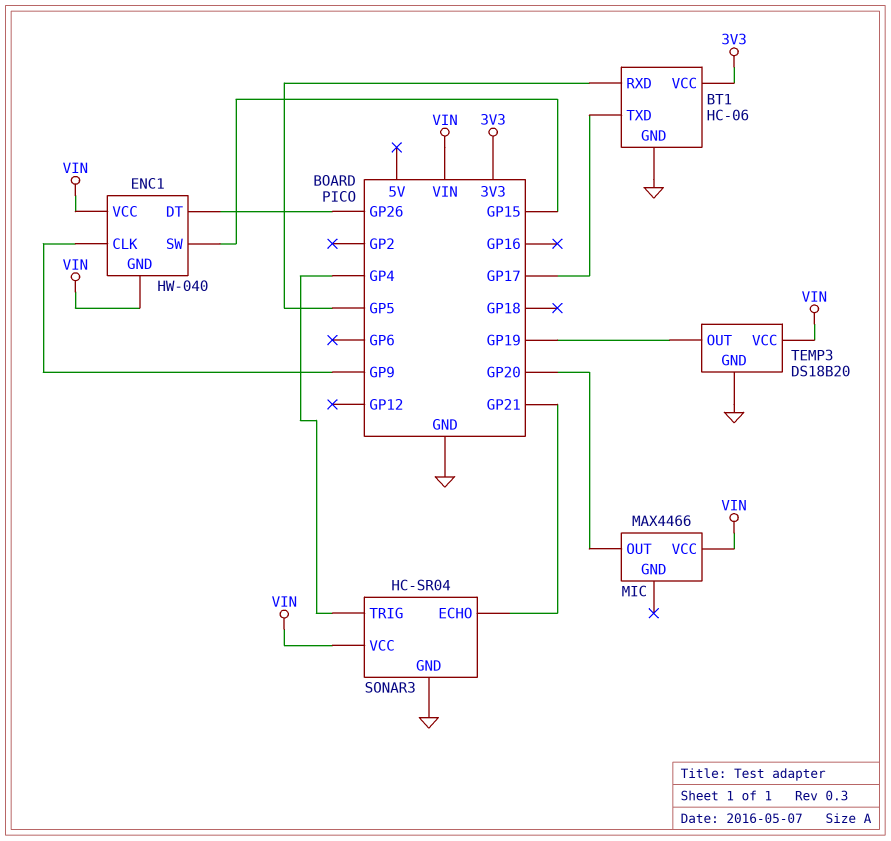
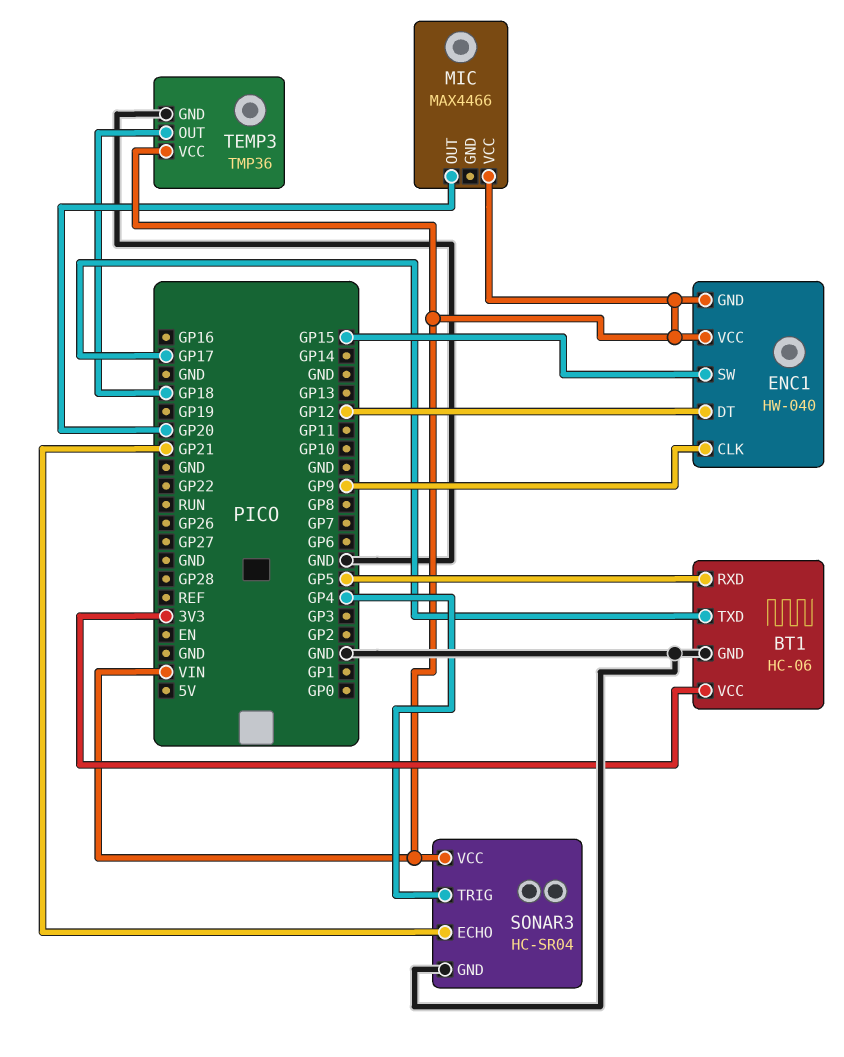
ENC1 pin DT: GP26 -> GP12
TEMP3: DS18B20 -> TMP36
TEMP3 pin OUT: GP19 -> GP18

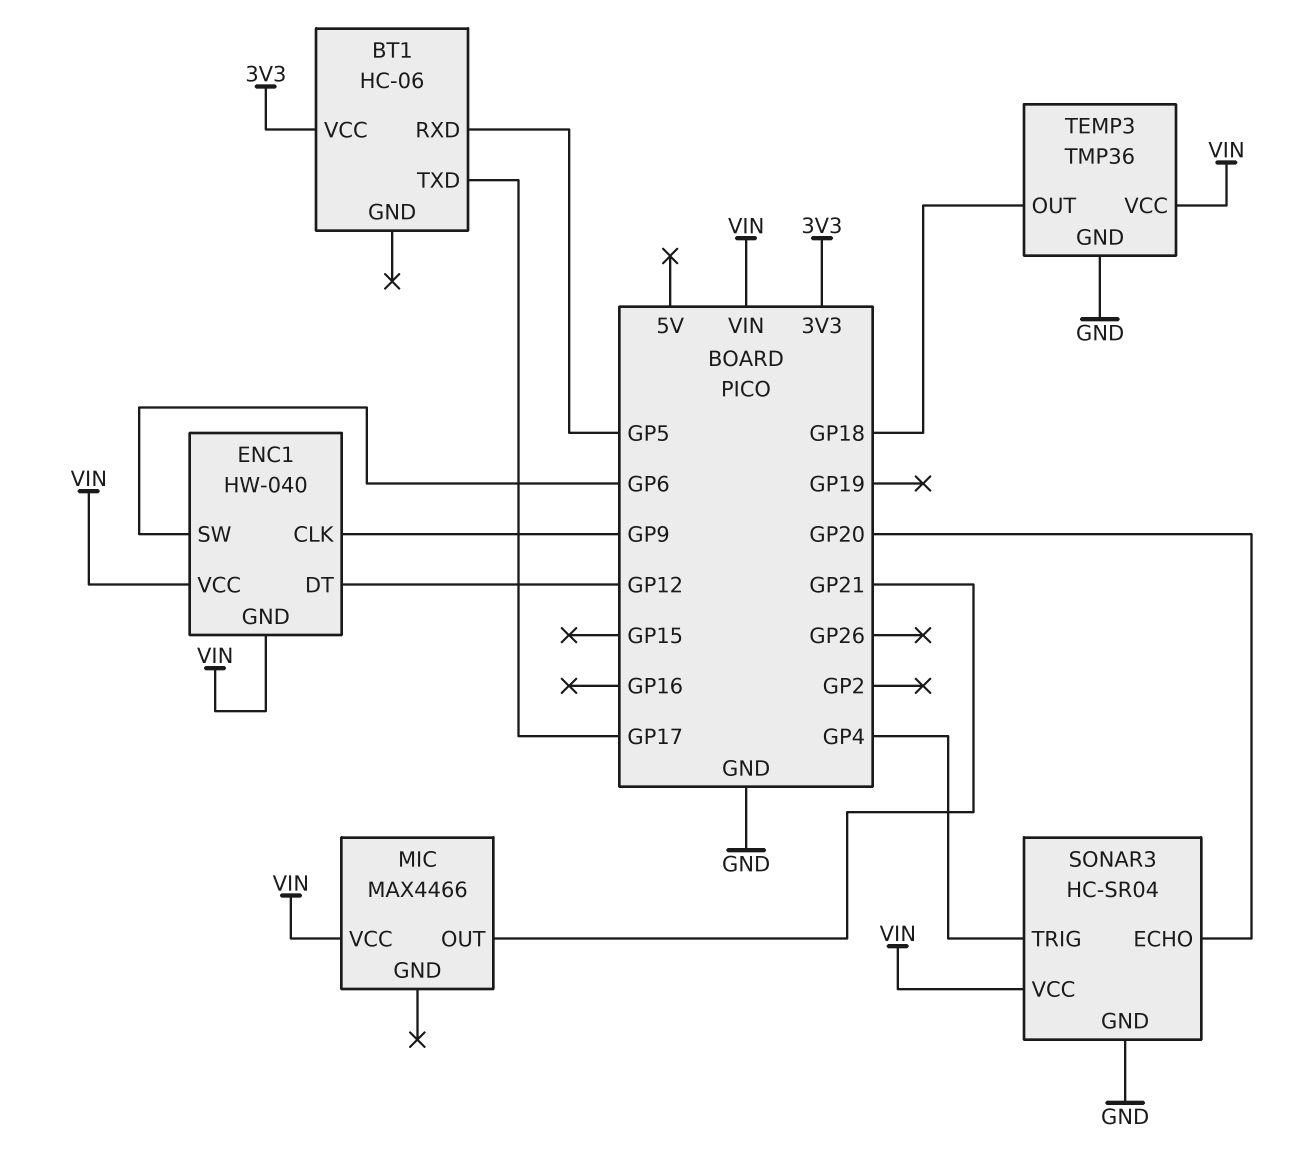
BT1 pin GND: GND -> none
ENC1 pin SW: GP15 -> GP6
MIC pin OUT: GP20 -> GP21
SONAR3 pin ECHO: GP21 -> GP20

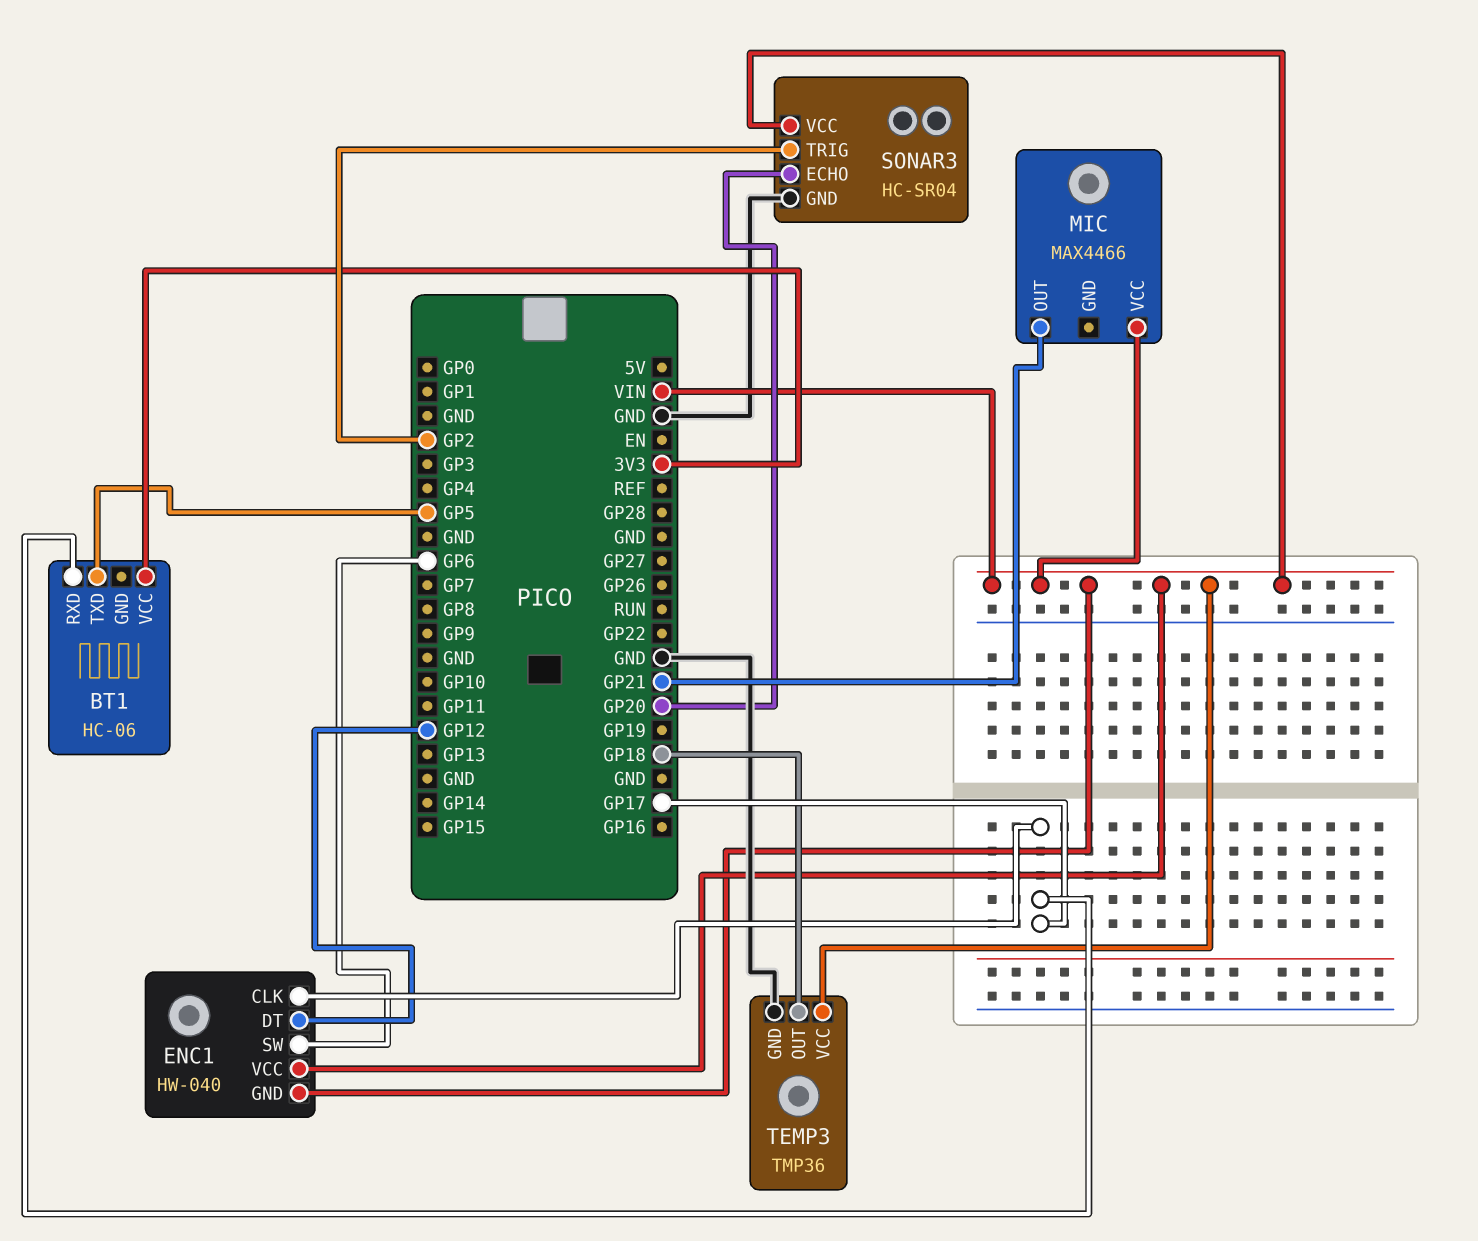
BT1 pin RXD: GP5 -> GP17
BT1 pin TXD: GP17 -> GP5
ENC1 pin CLK: GP9 -> GP17
SONAR3 pin TRIG: GP4 -> GP2

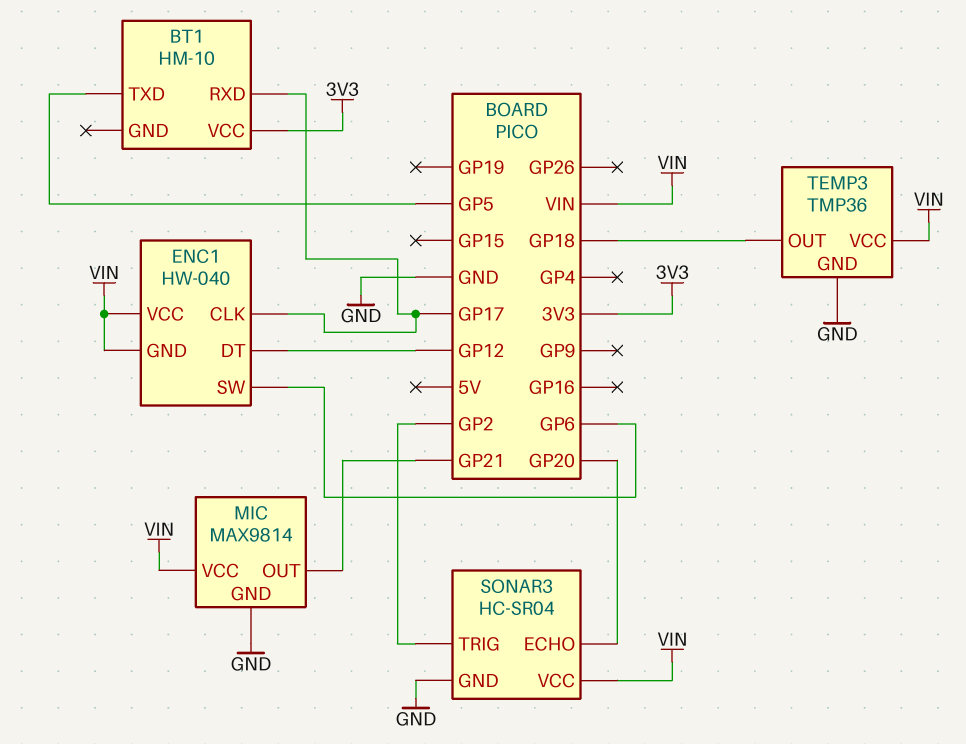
BT1: HC-06 -> HM-10
MIC: MAX4466 -> MAX9814
MIC pin GND: none -> GND

